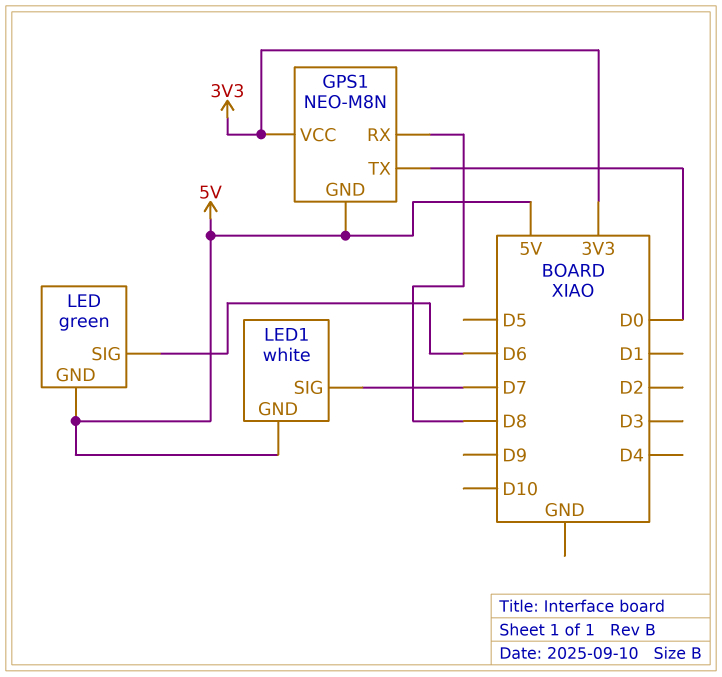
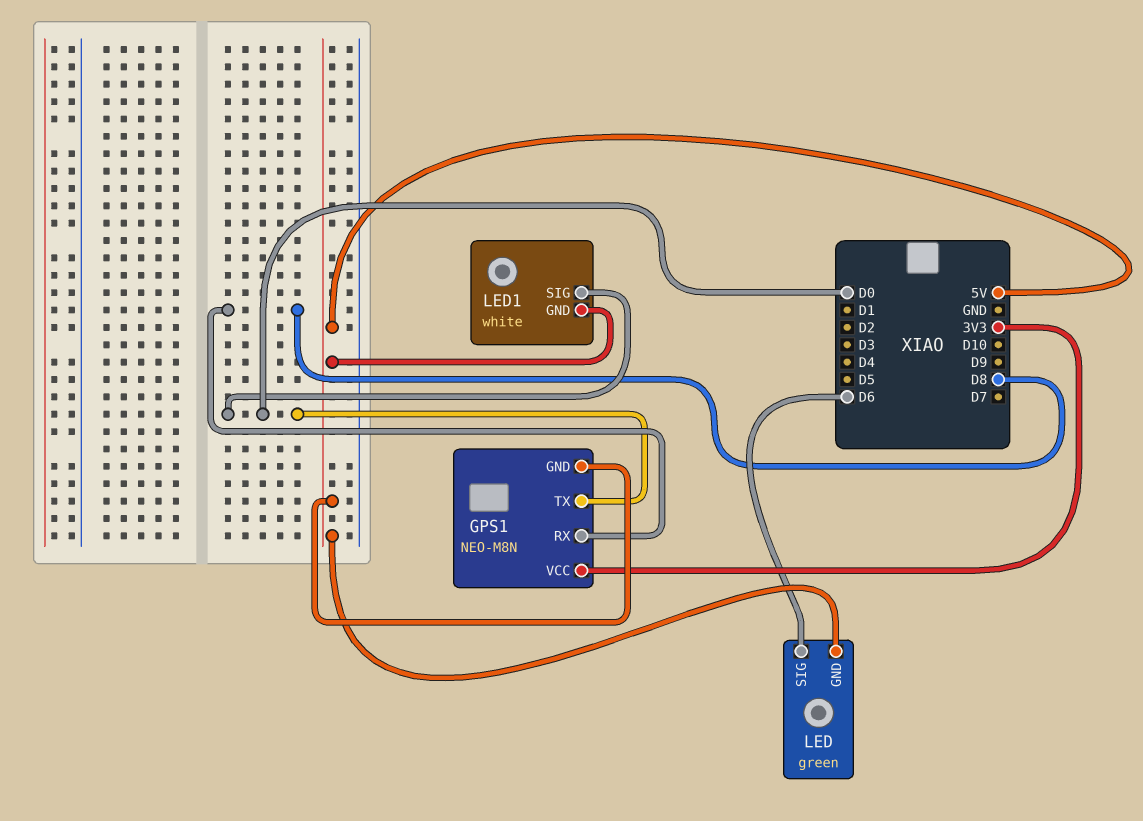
LED1 pin SIG: D7 -> D0

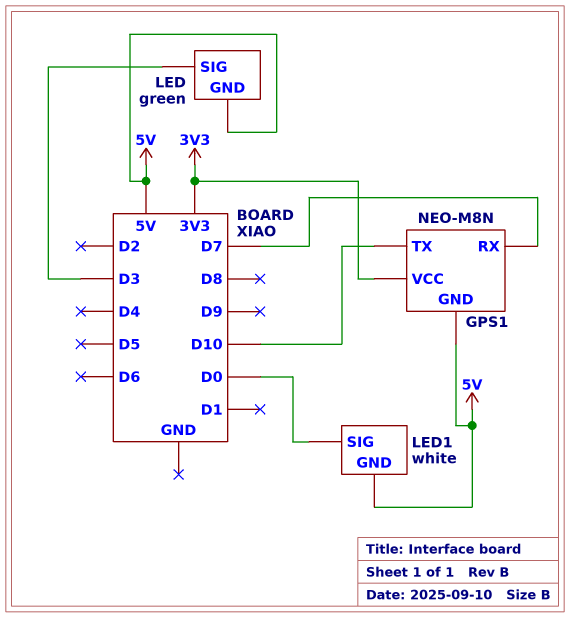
GPS1 pin RX: D8 -> D7
GPS1 pin TX: D0 -> D10
LED pin SIG: D6 -> D3

